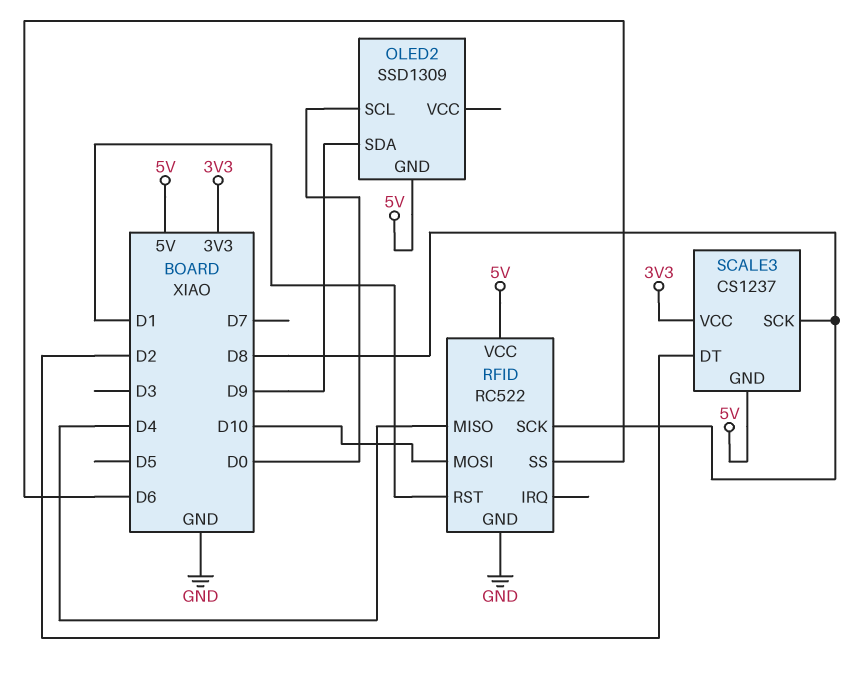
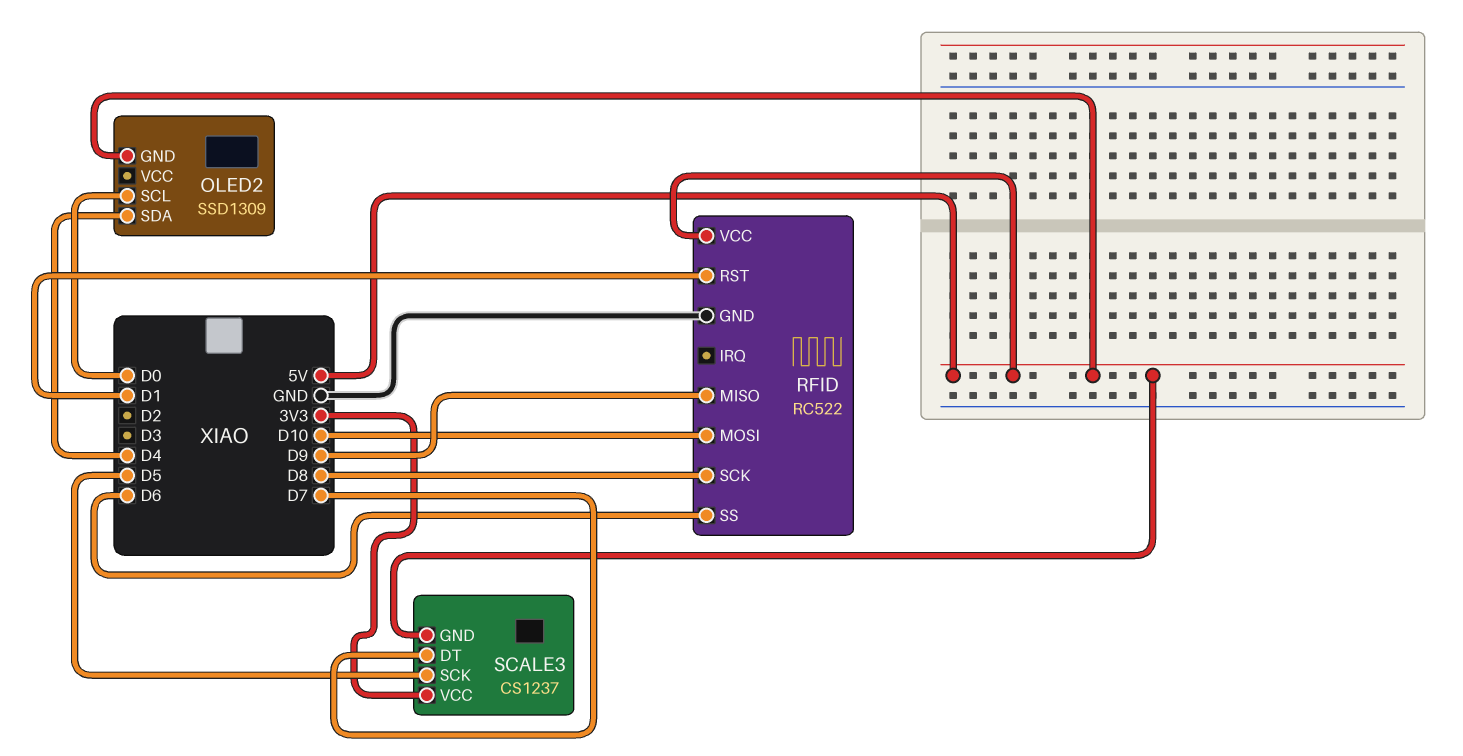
OLED2 pin SDA: D9 -> D4
RFID pin MISO: D4 -> D9
SCALE3 pin DT: D2 -> D7
SCALE3 pin SCK: D8 -> D5

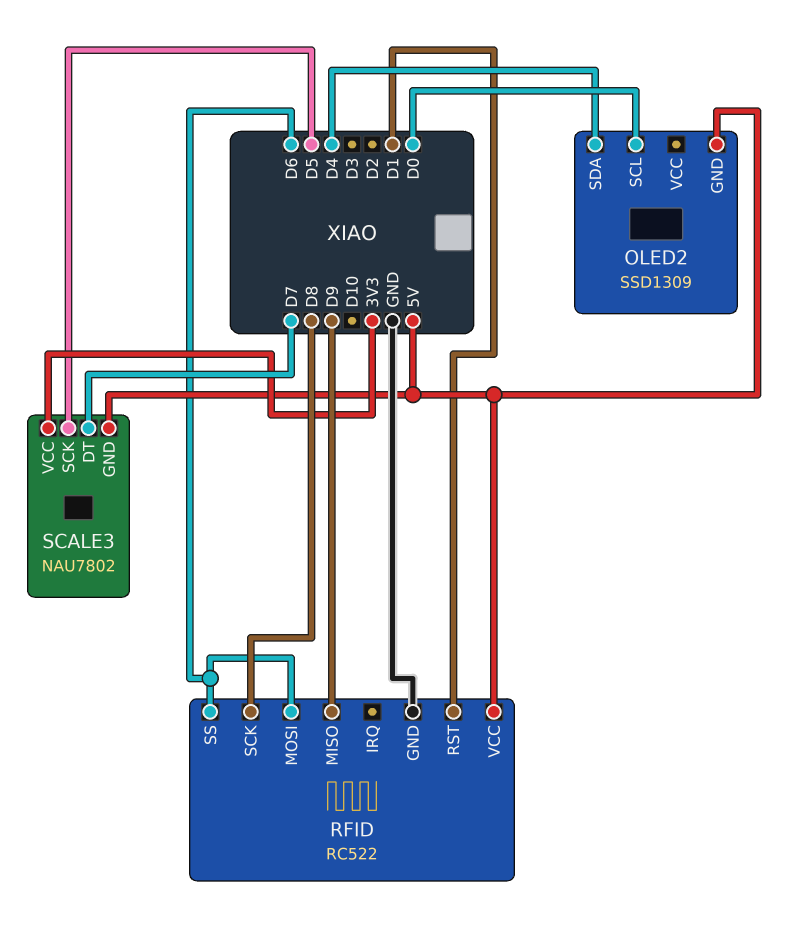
RFID pin MOSI: D10 -> D6
SCALE3: CS1237 -> NAU7802

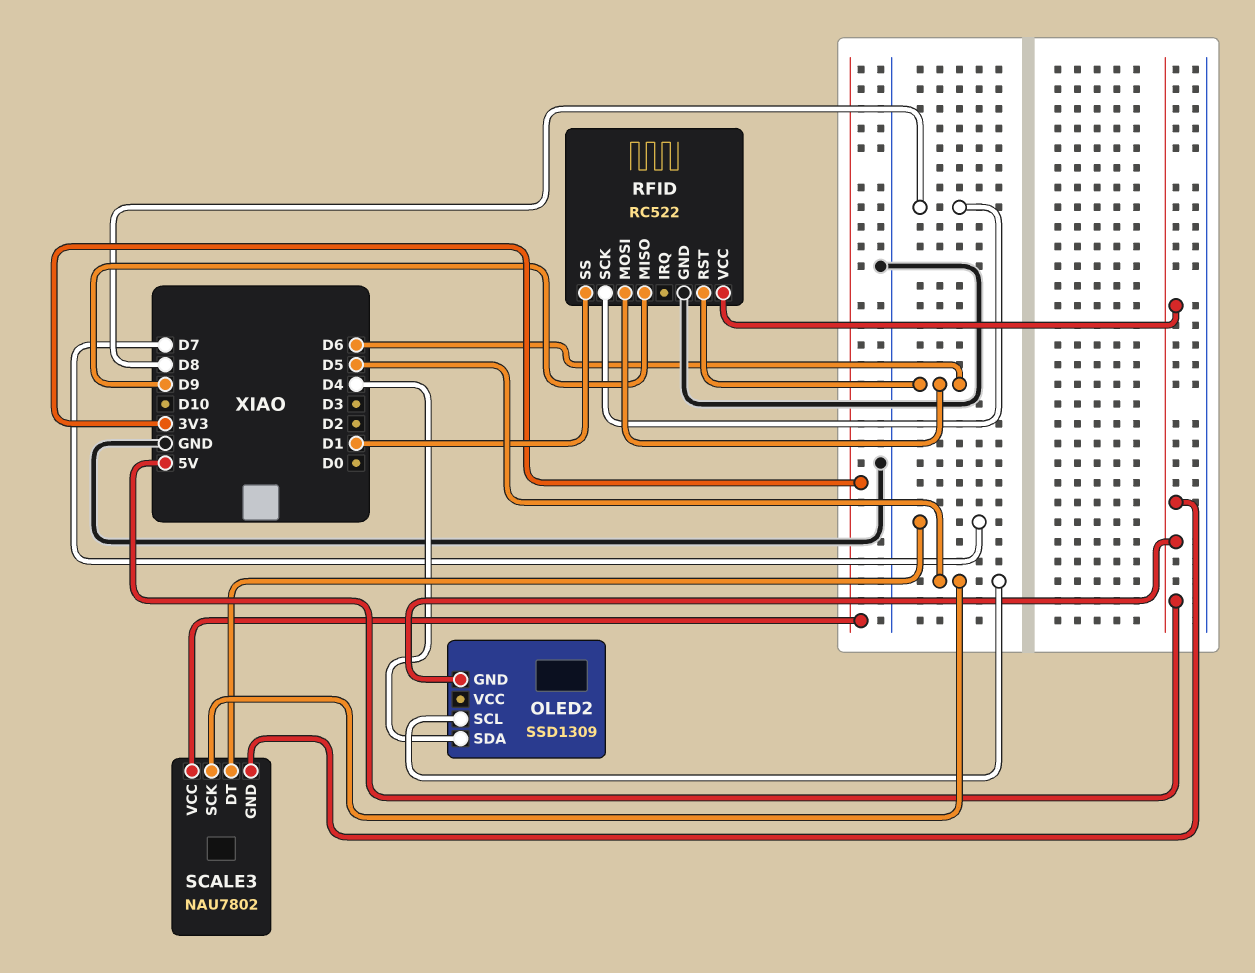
OLED2 pin SCL: D0 -> D5
RFID pin RST: D1 -> D6
RFID pin SS: D6 -> D1

